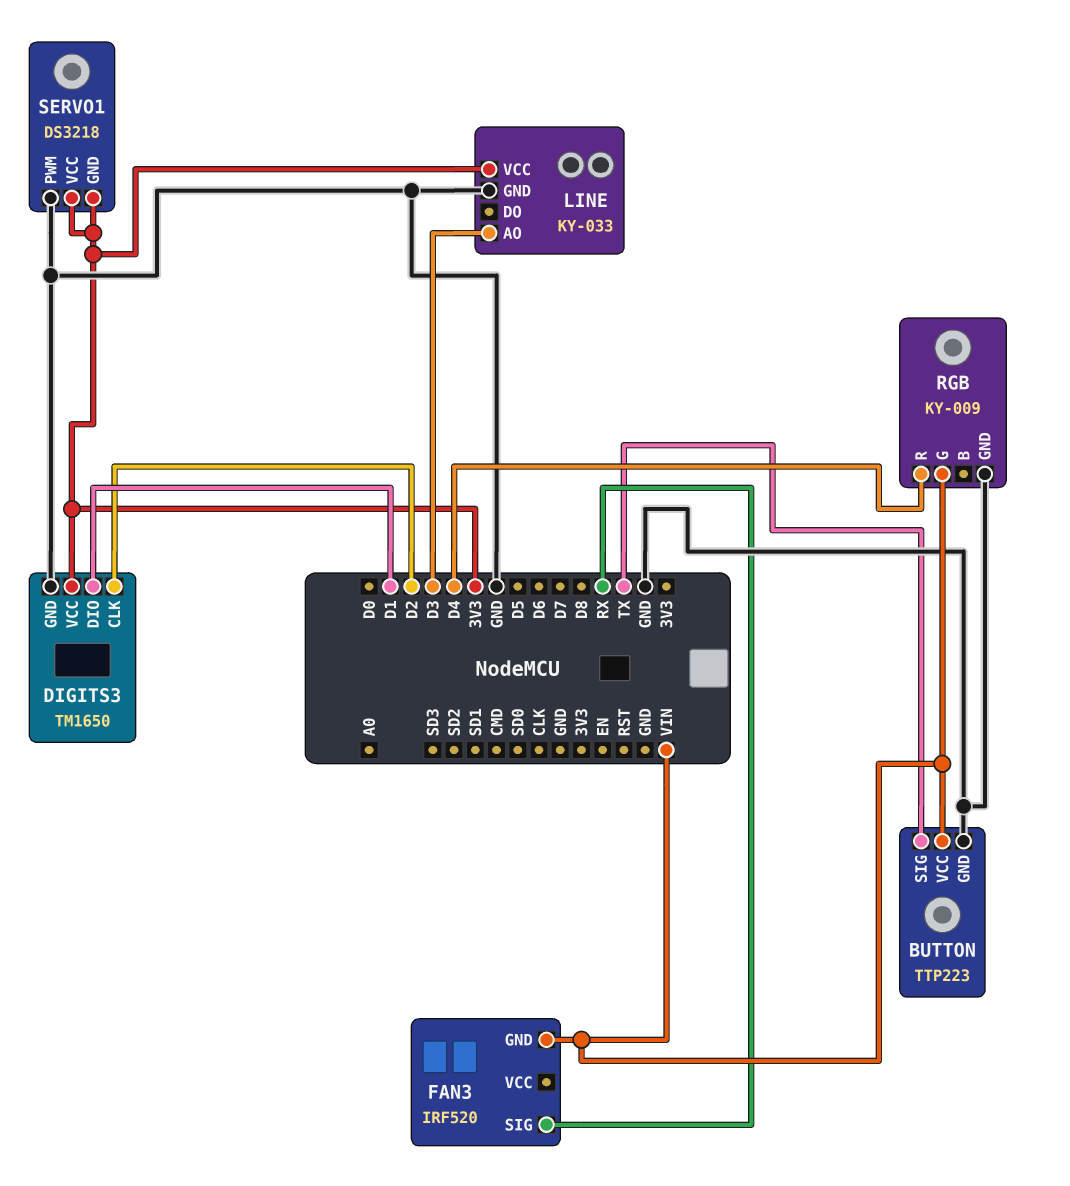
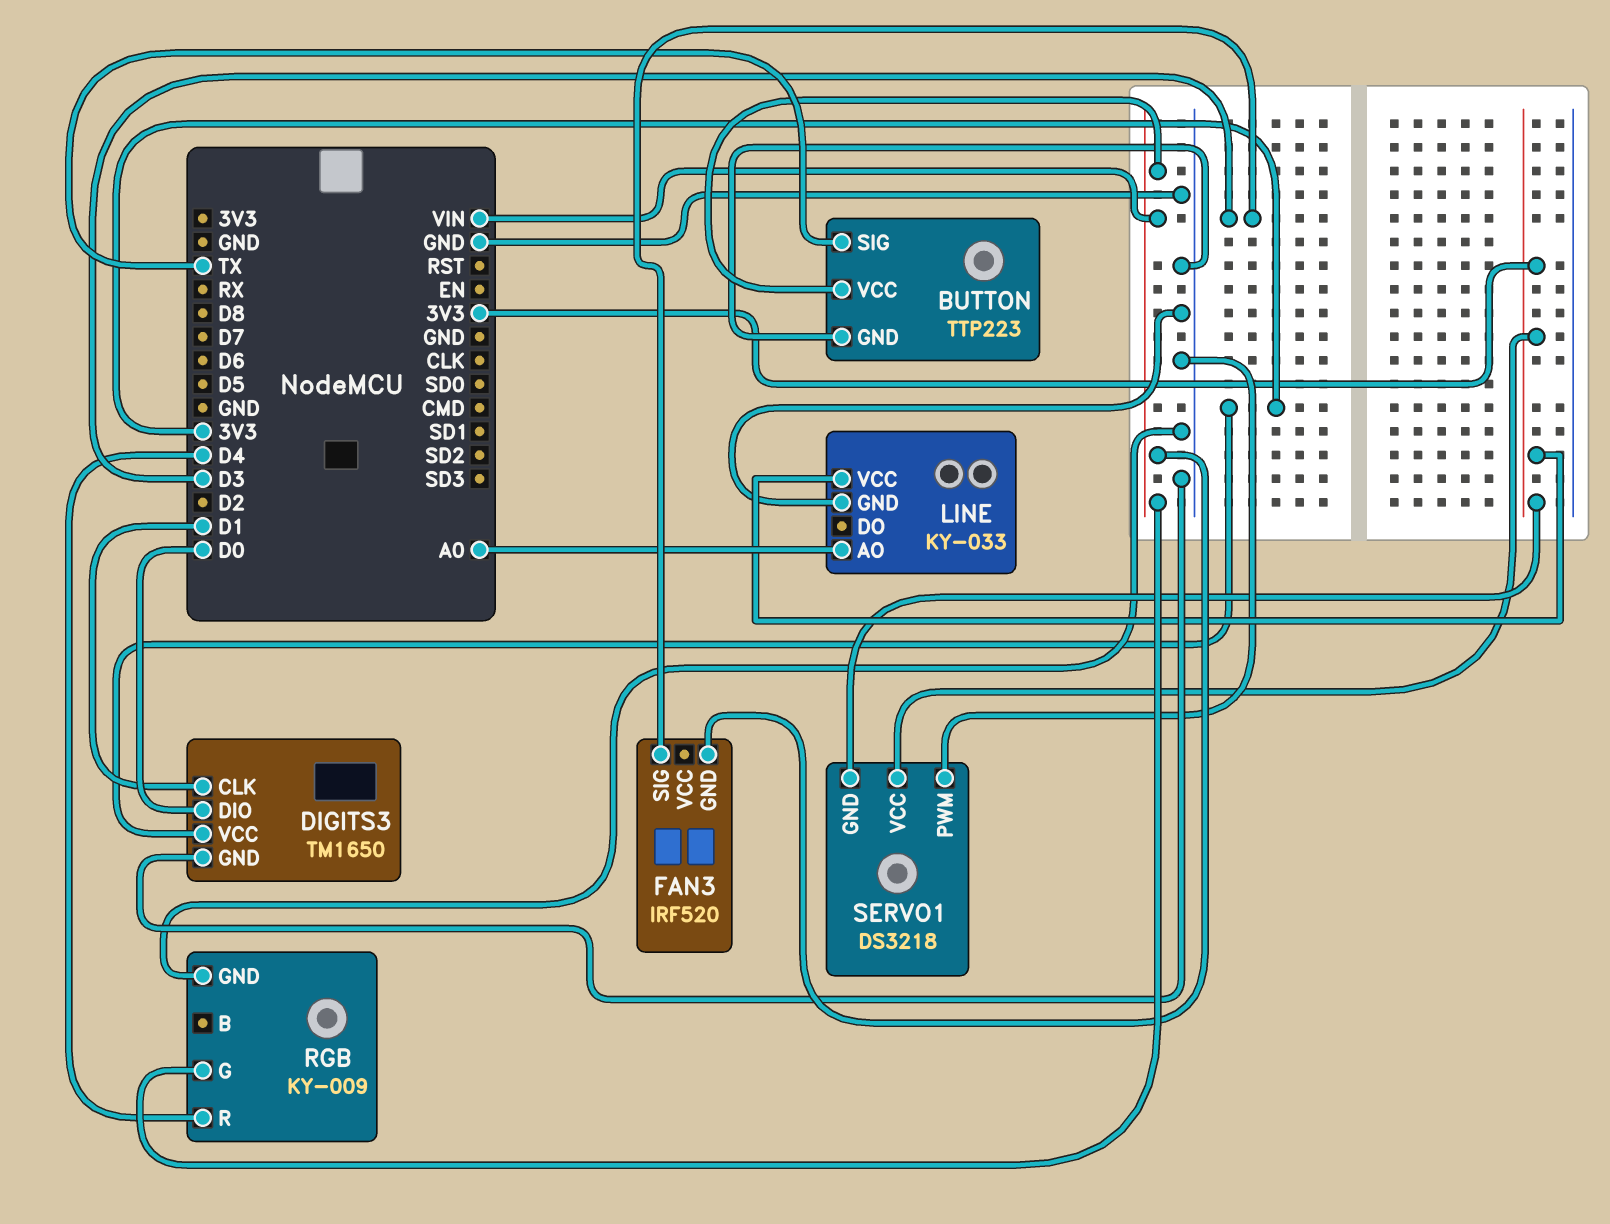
DIGITS3 pin CLK: D2 -> D1
DIGITS3 pin DIO: D1 -> D0
FAN3 pin SIG: RX -> D3
LINE pin AO: D3 -> A0

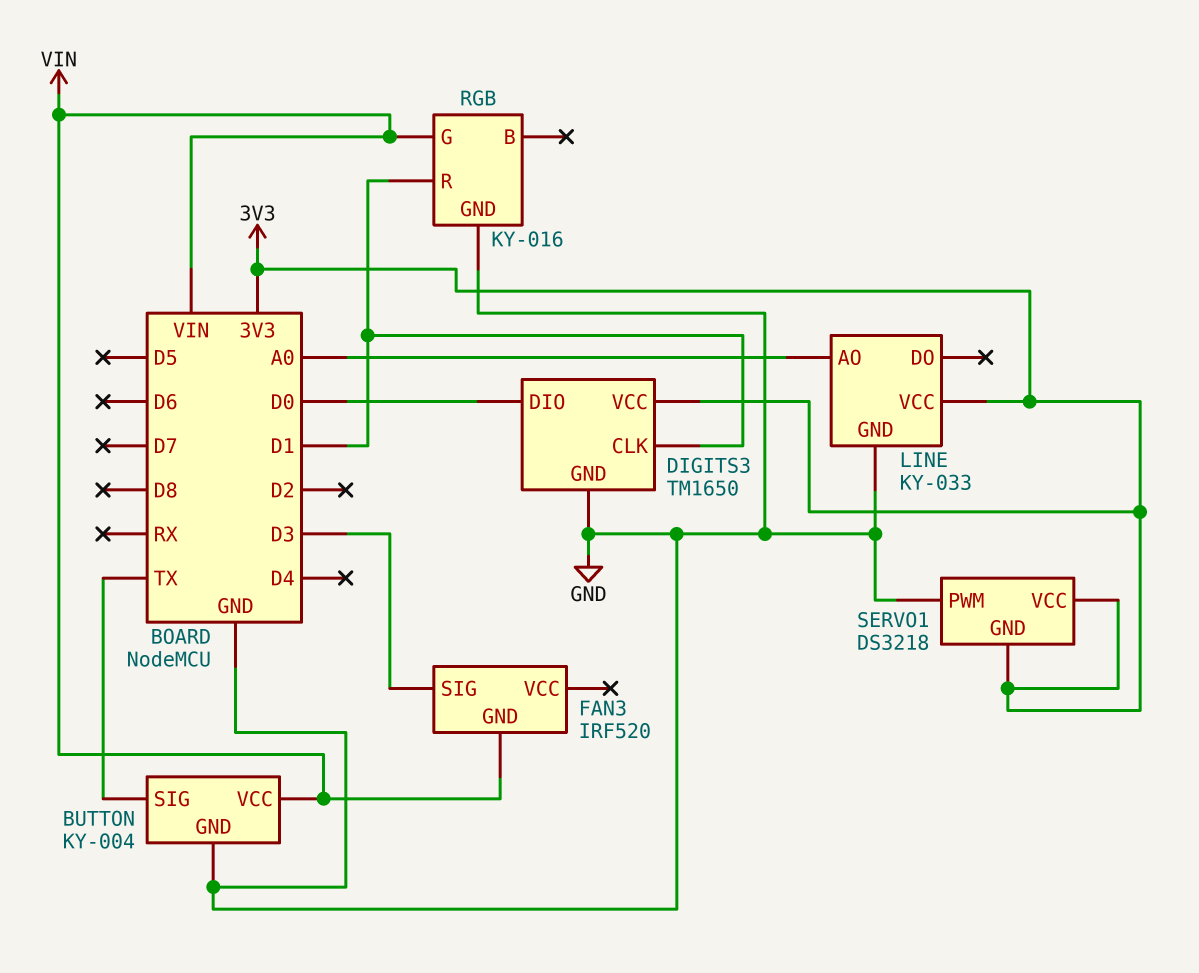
BUTTON: TTP223 -> KY-004
RGB: KY-009 -> KY-016
RGB pin R: D4 -> D1

